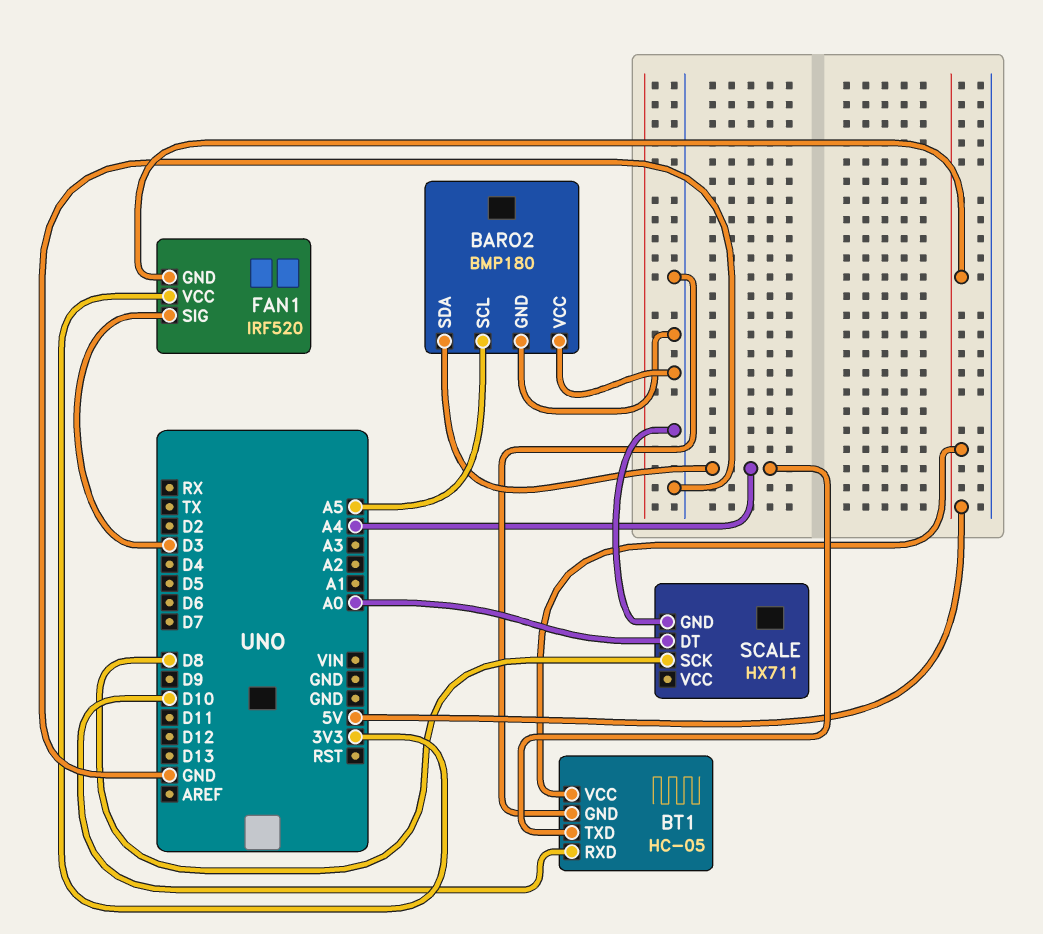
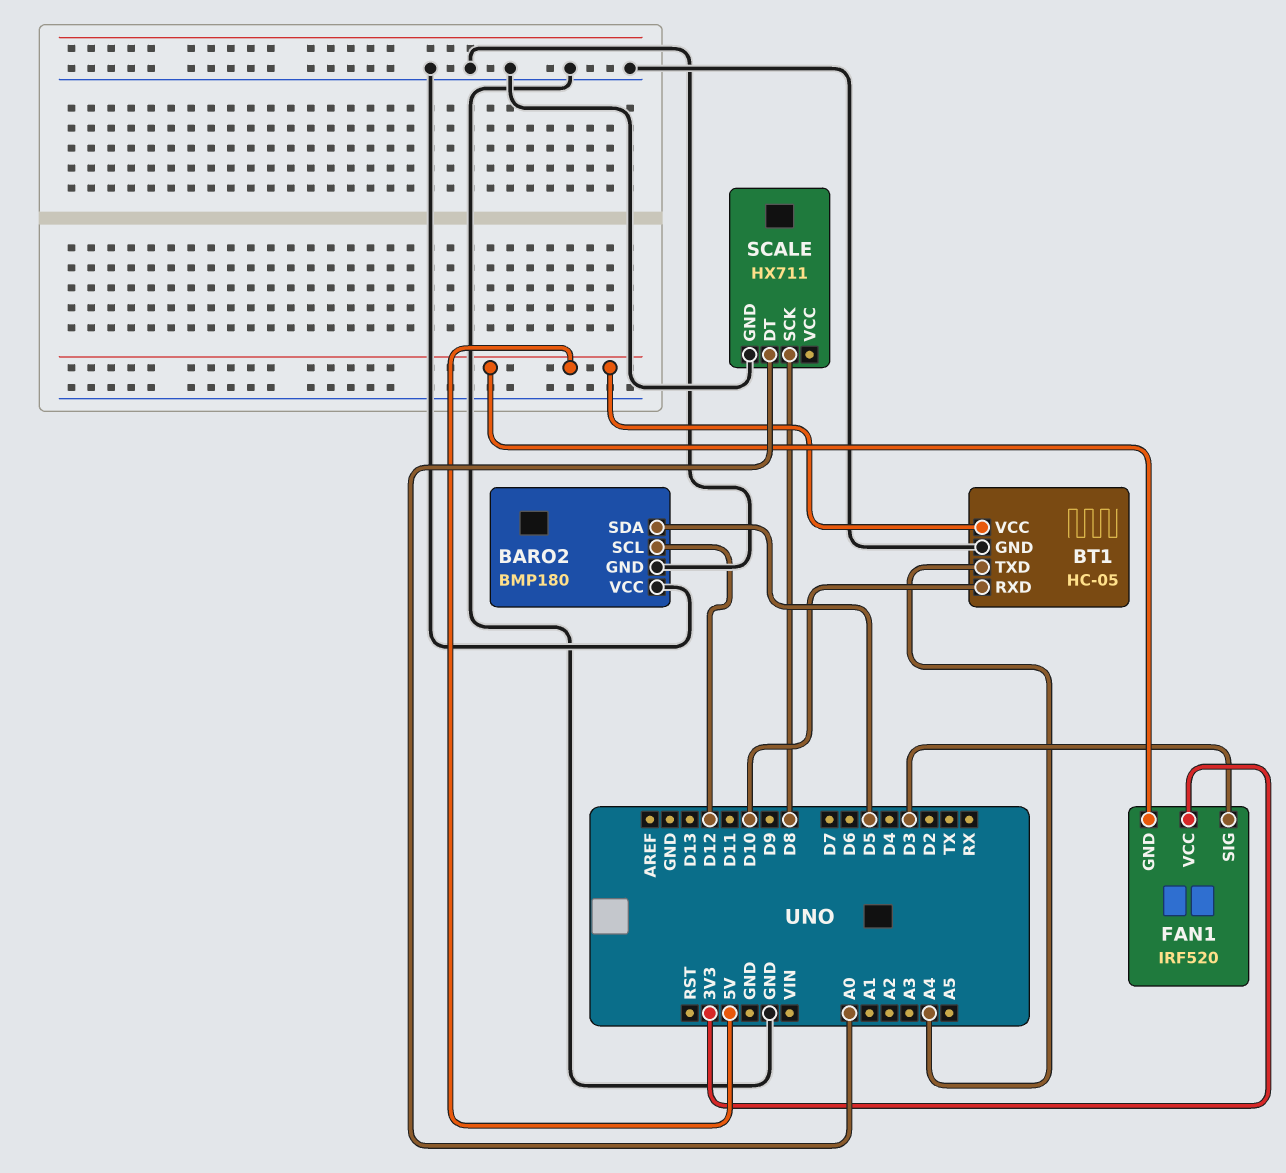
BARO2 pin SCL: A5 -> D12
BARO2 pin SDA: A4 -> D5

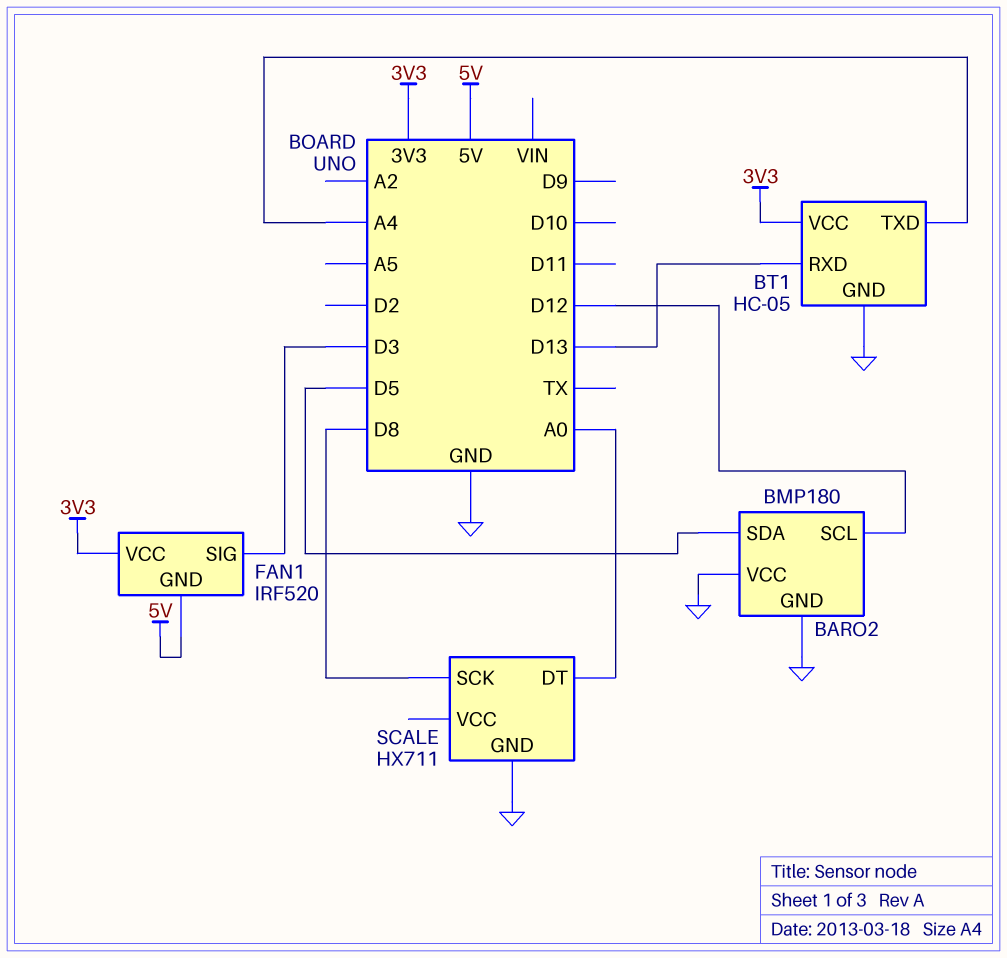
BT1 pin RXD: D10 -> D13
BT1 pin VCC: 5V -> 3V3

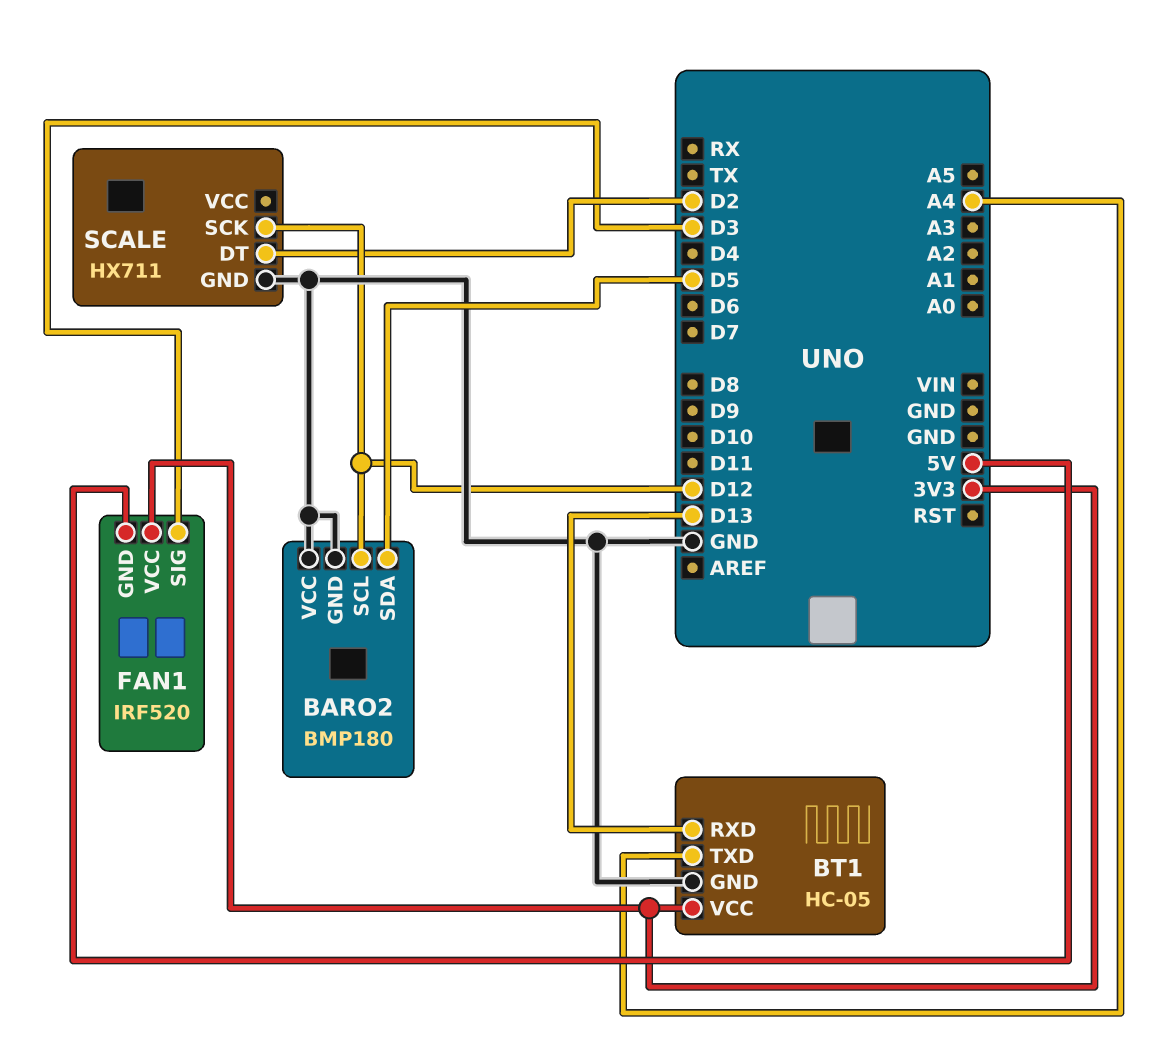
SCALE pin DT: A0 -> D2
SCALE pin SCK: D8 -> D12

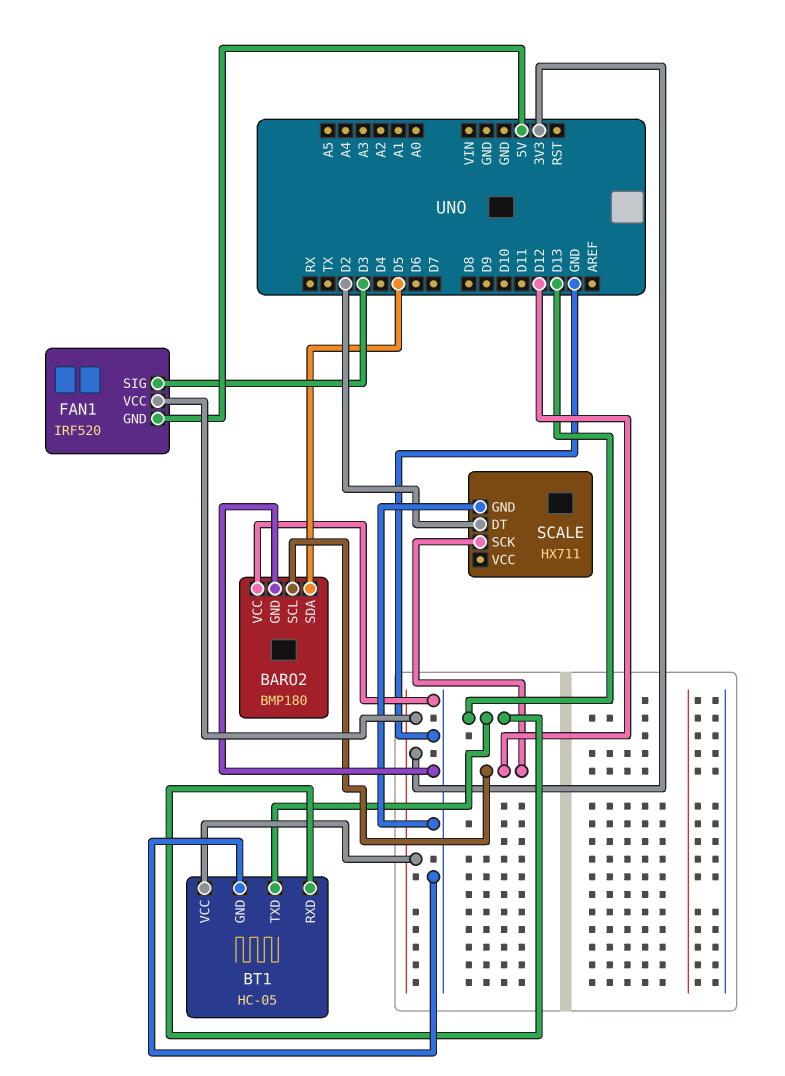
BT1 pin TXD: A4 -> D13

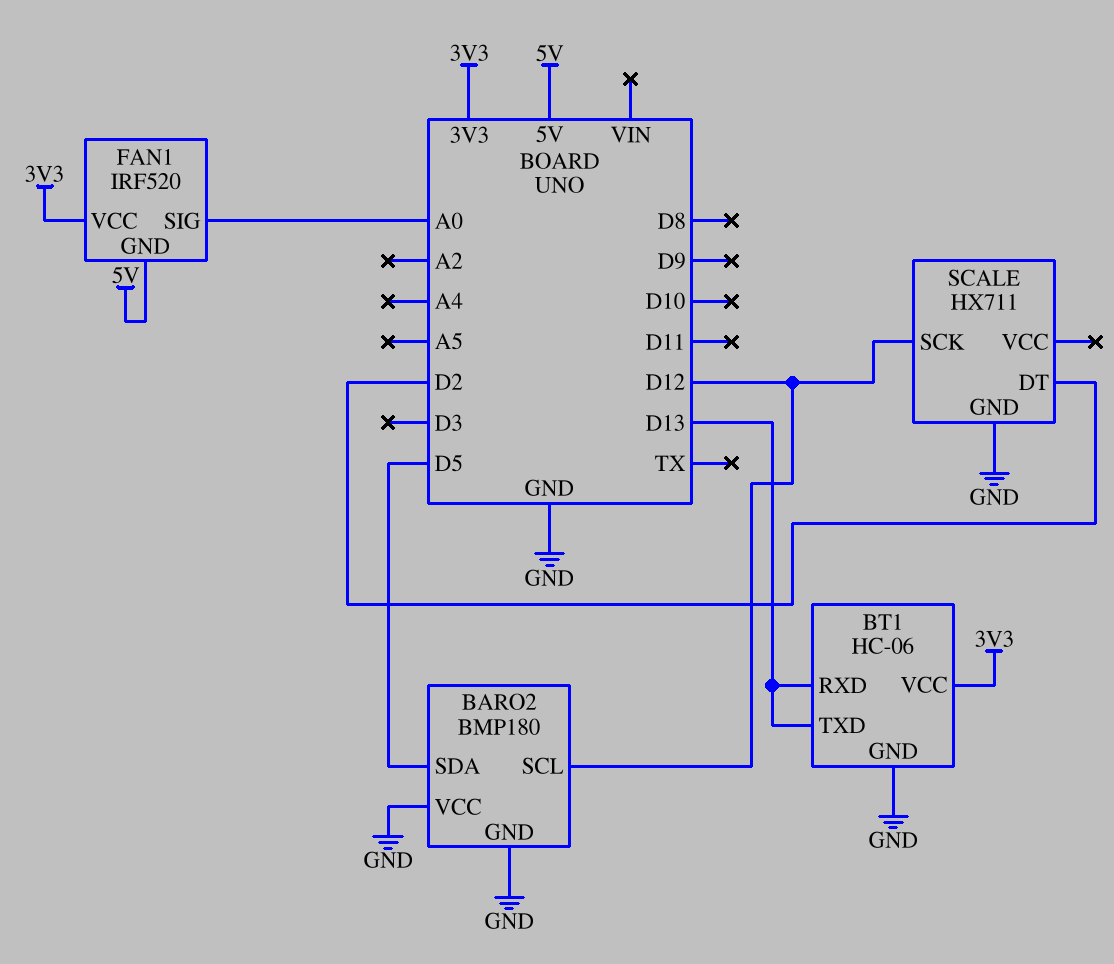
BT1: HC-05 -> HC-06
FAN1 pin SIG: D3 -> A0

